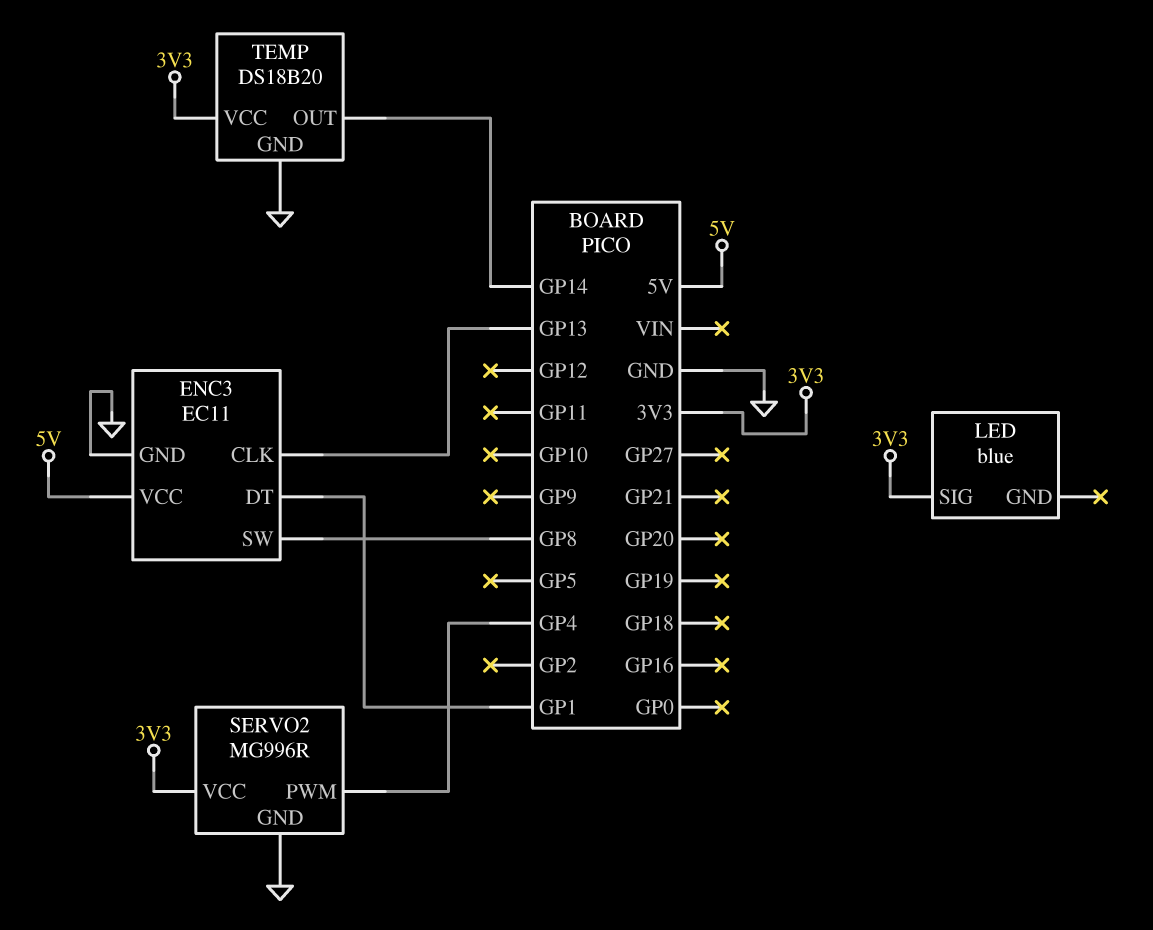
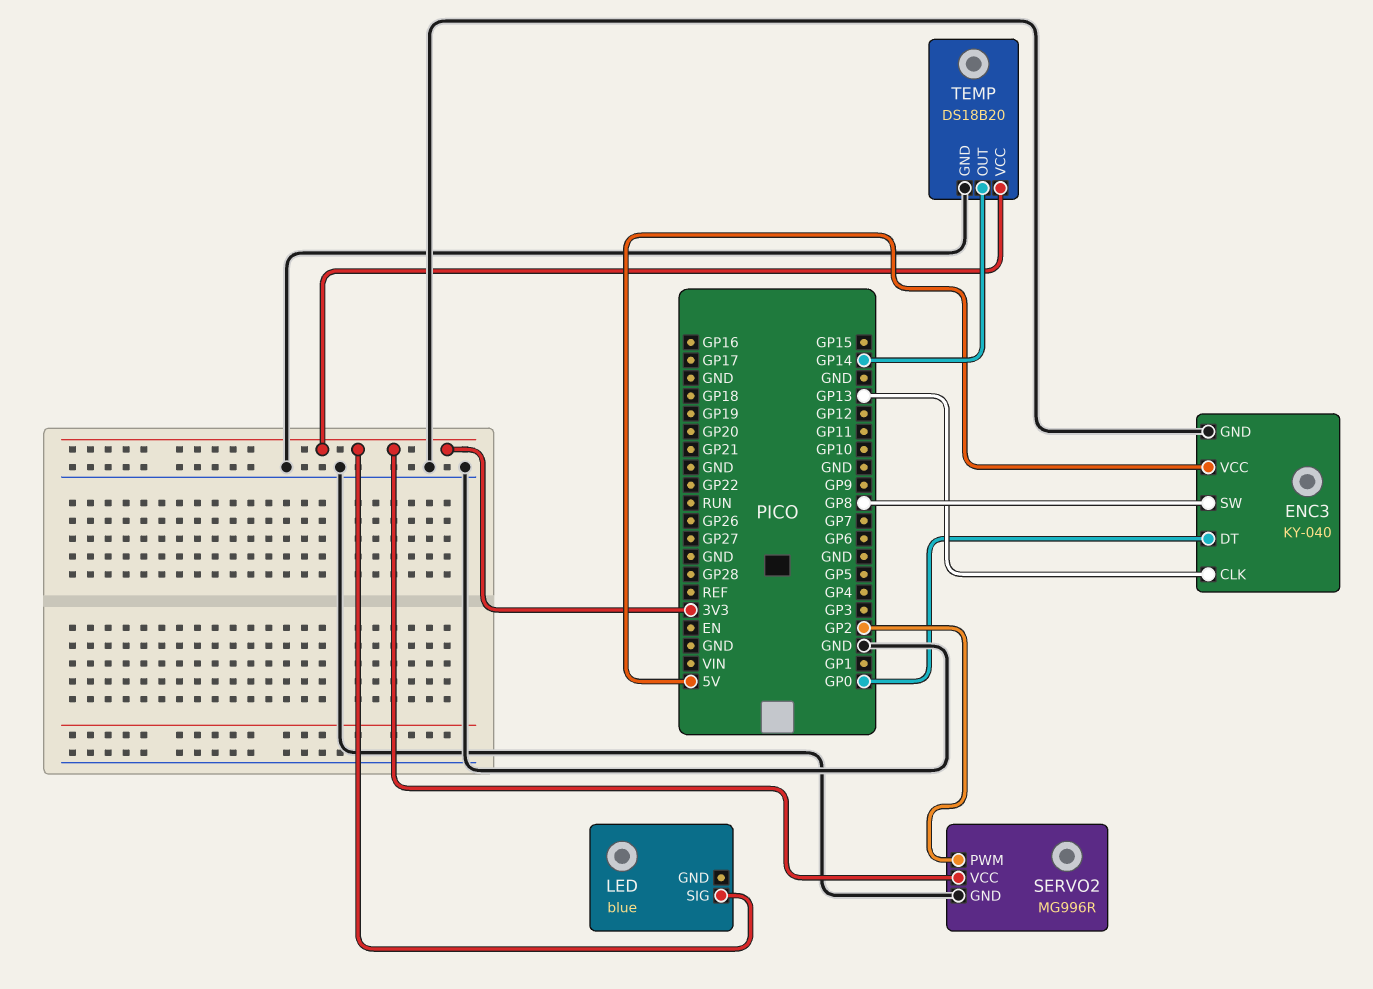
ENC3: EC11 -> KY-040
ENC3 pin DT: GP1 -> GP0
SERVO2 pin PWM: GP4 -> GP2

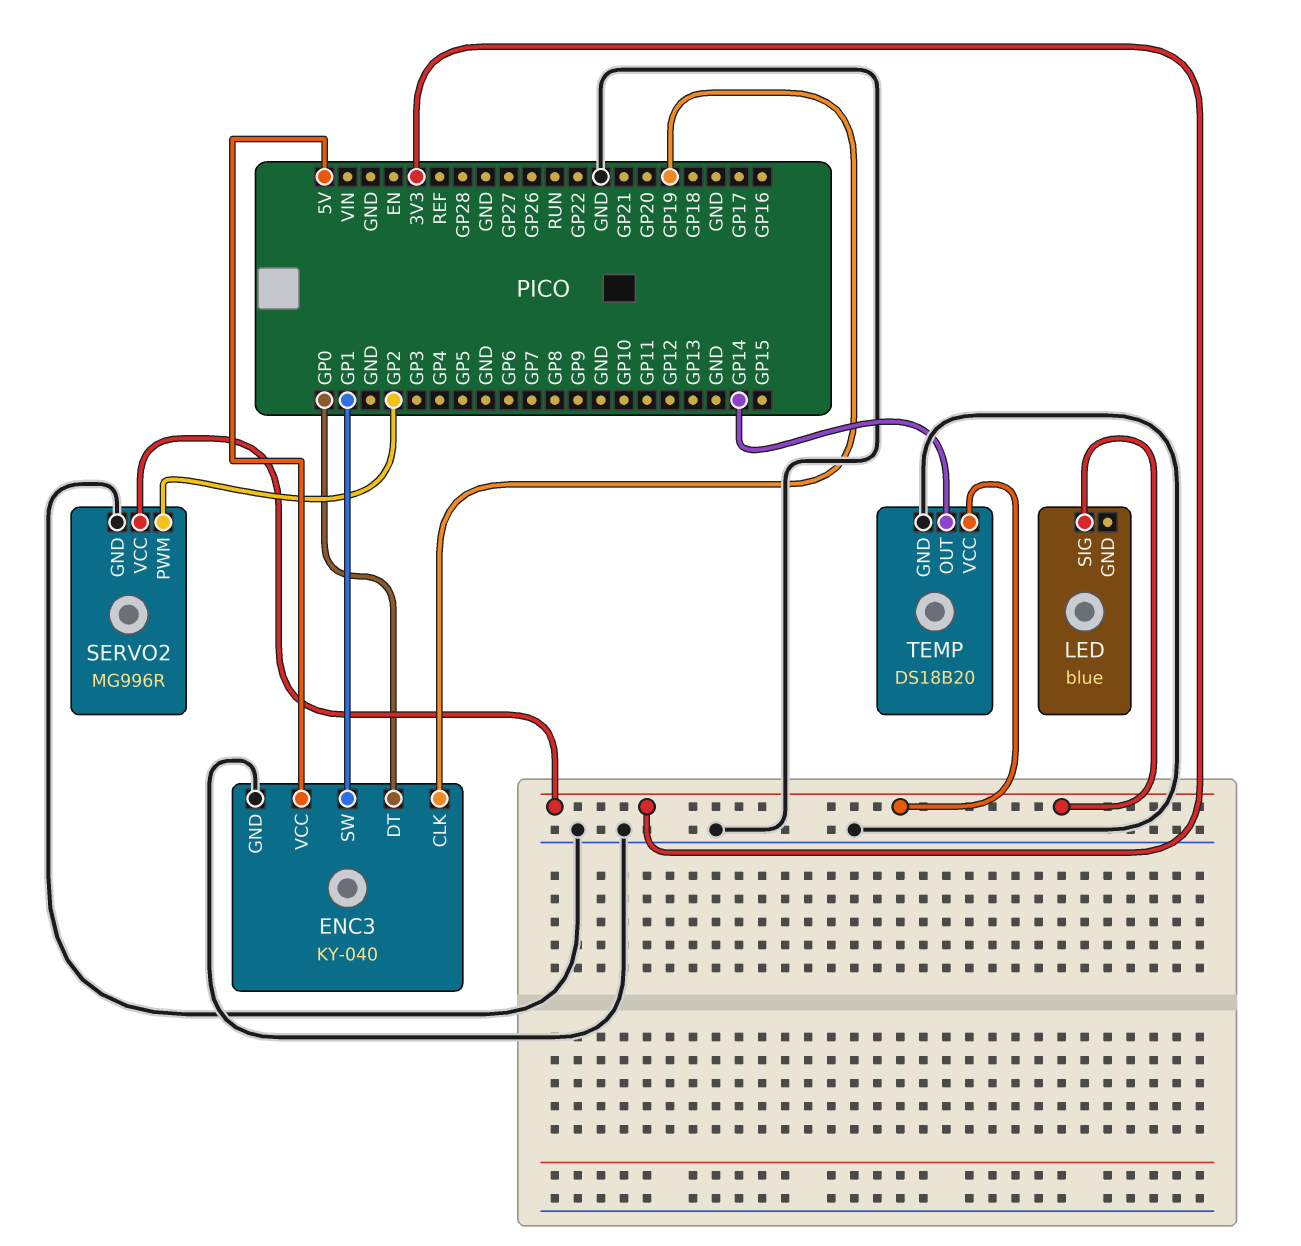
ENC3 pin CLK: GP13 -> GP19
ENC3 pin SW: GP8 -> GP1

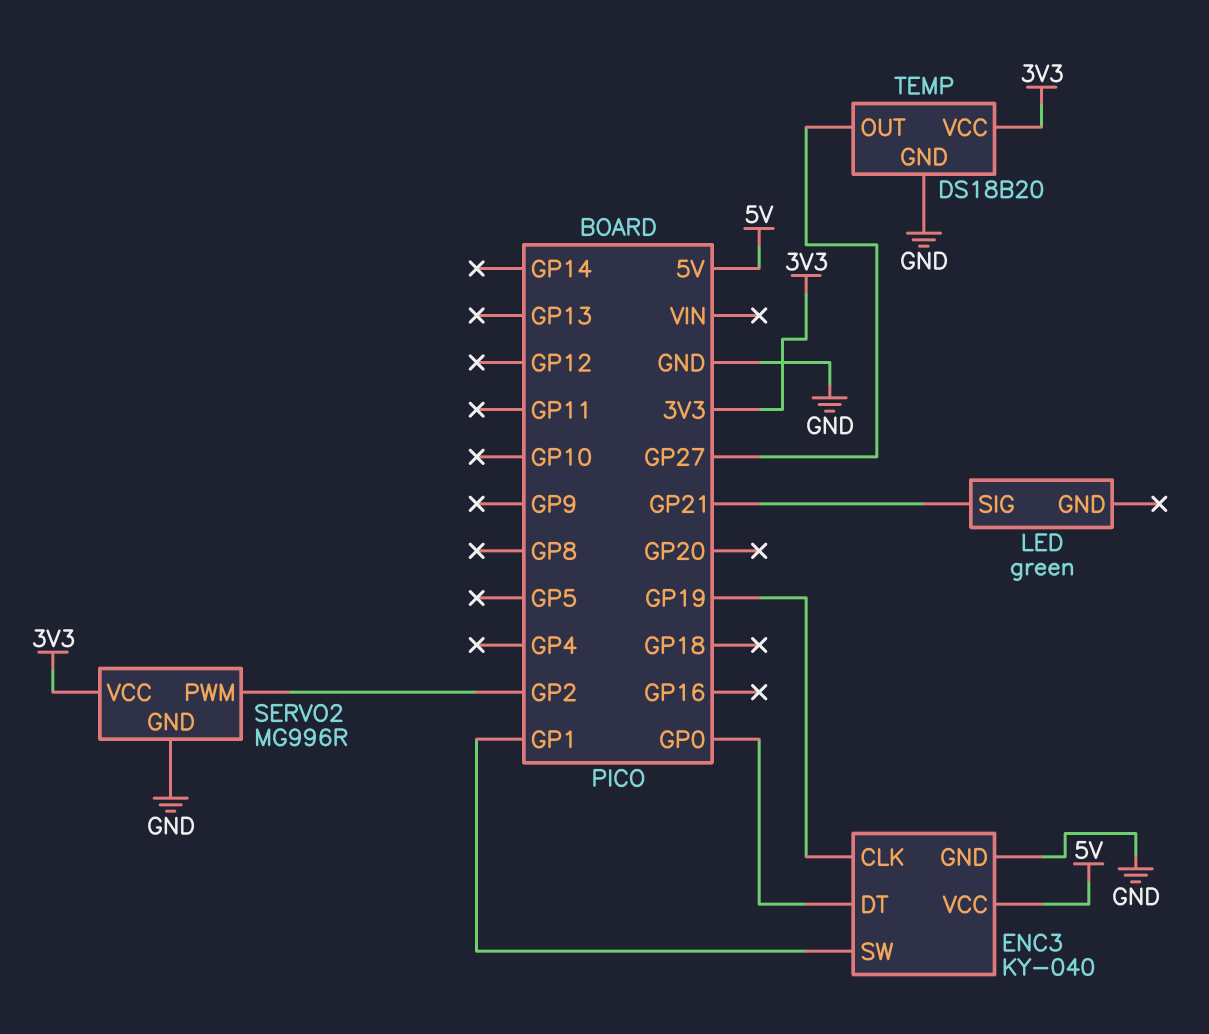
LED: blue -> green
LED pin SIG: 3V3 -> GP21
TEMP pin OUT: GP14 -> GP27

